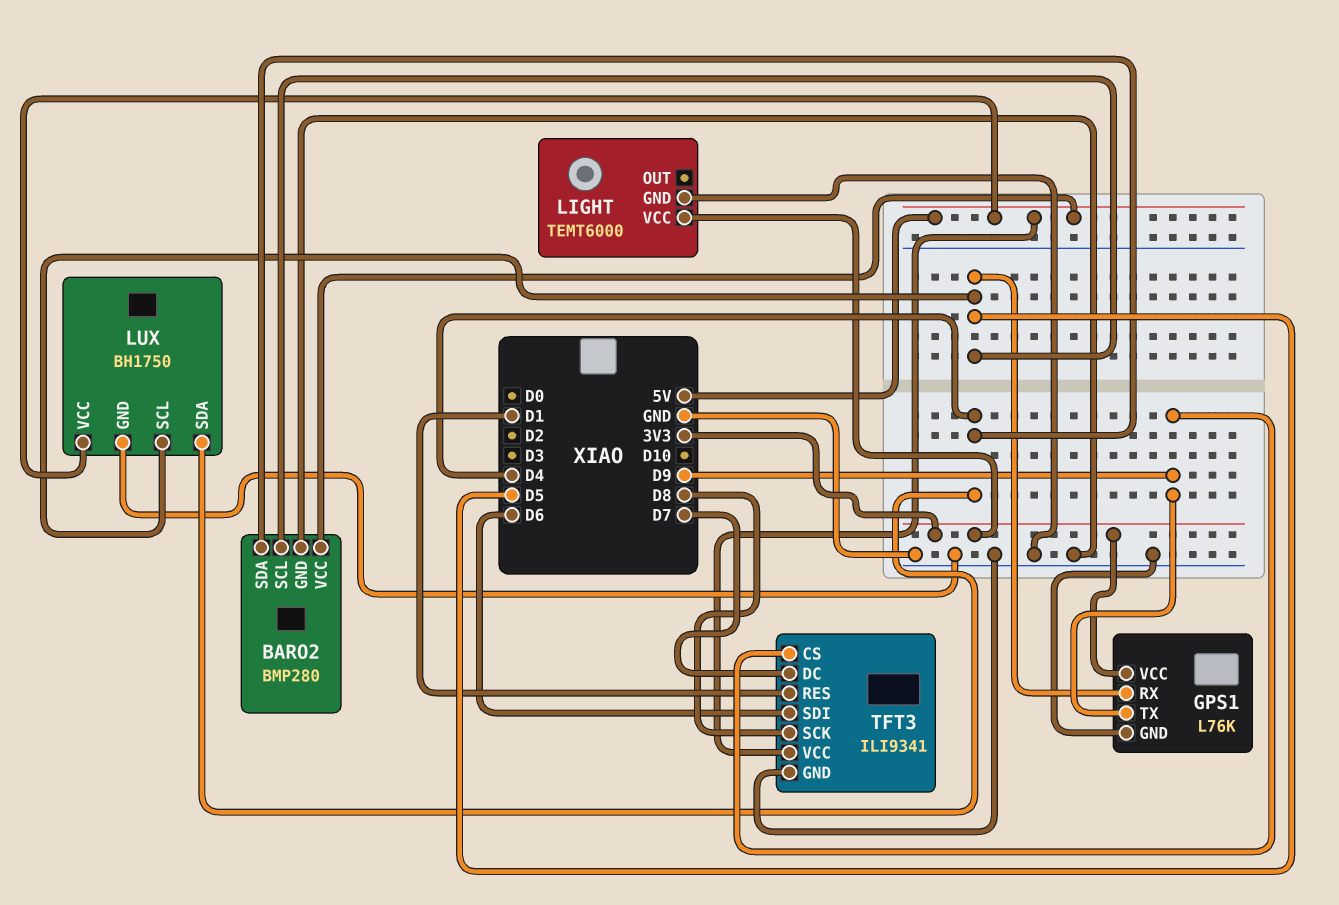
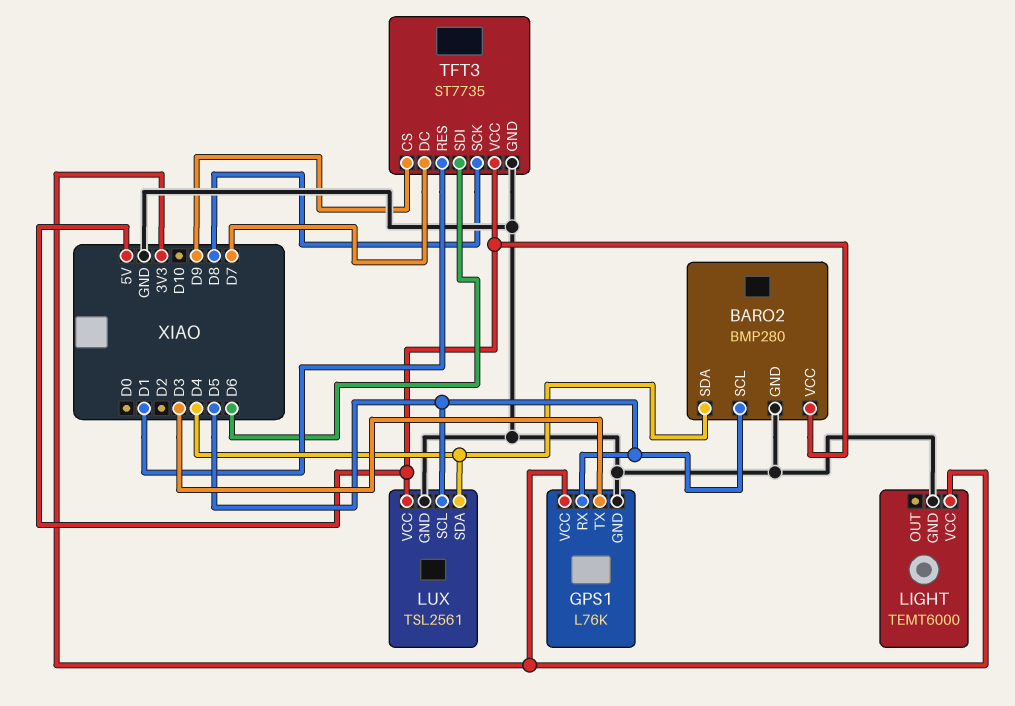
GPS1 pin TX: D9 -> D3
LUX: BH1750 -> TSL2561
TFT3: ILI9341 -> ST7735

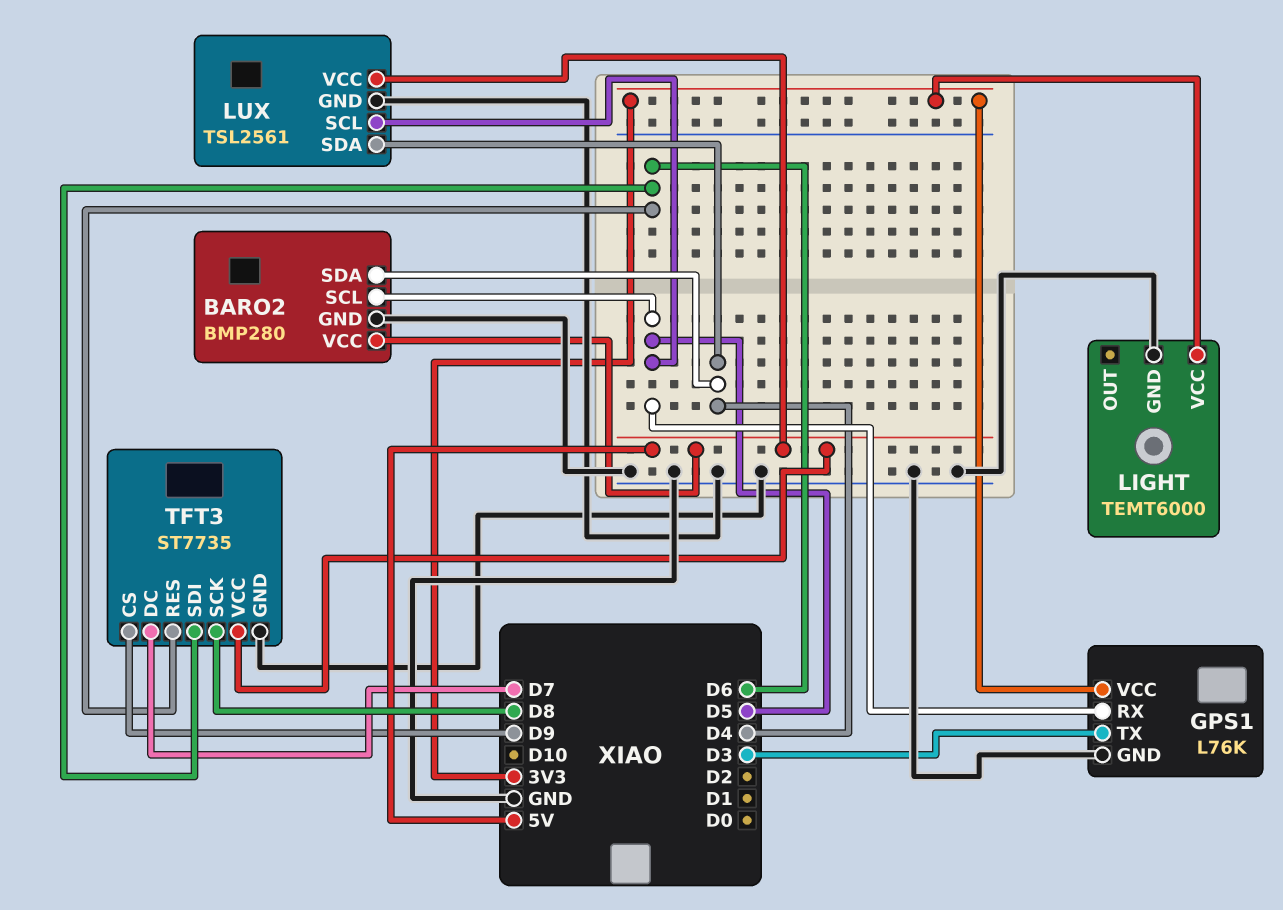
TFT3 pin RES: D1 -> D6

